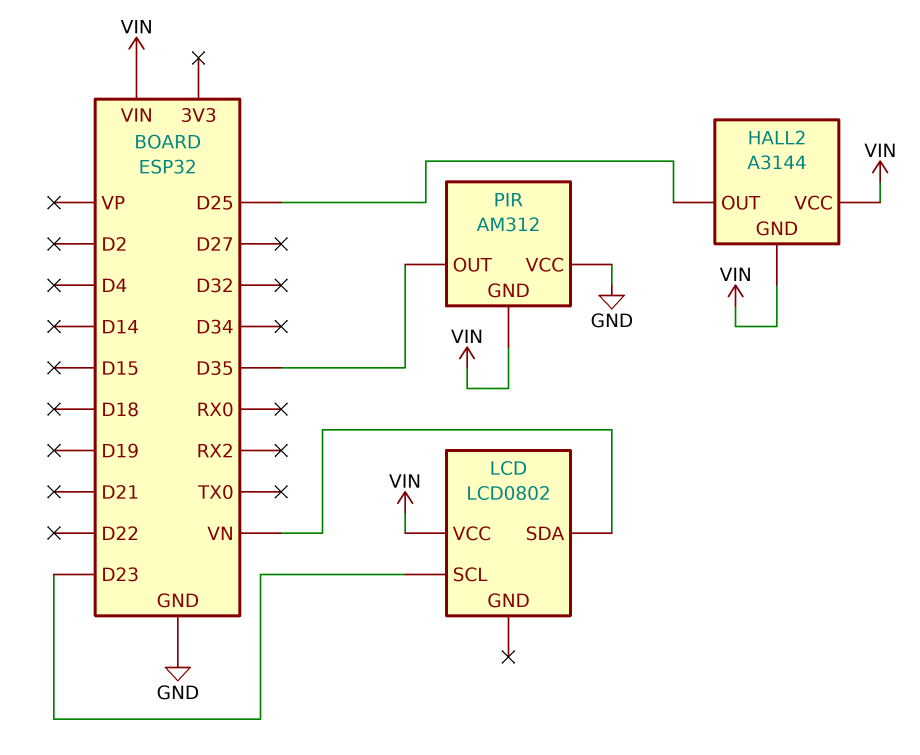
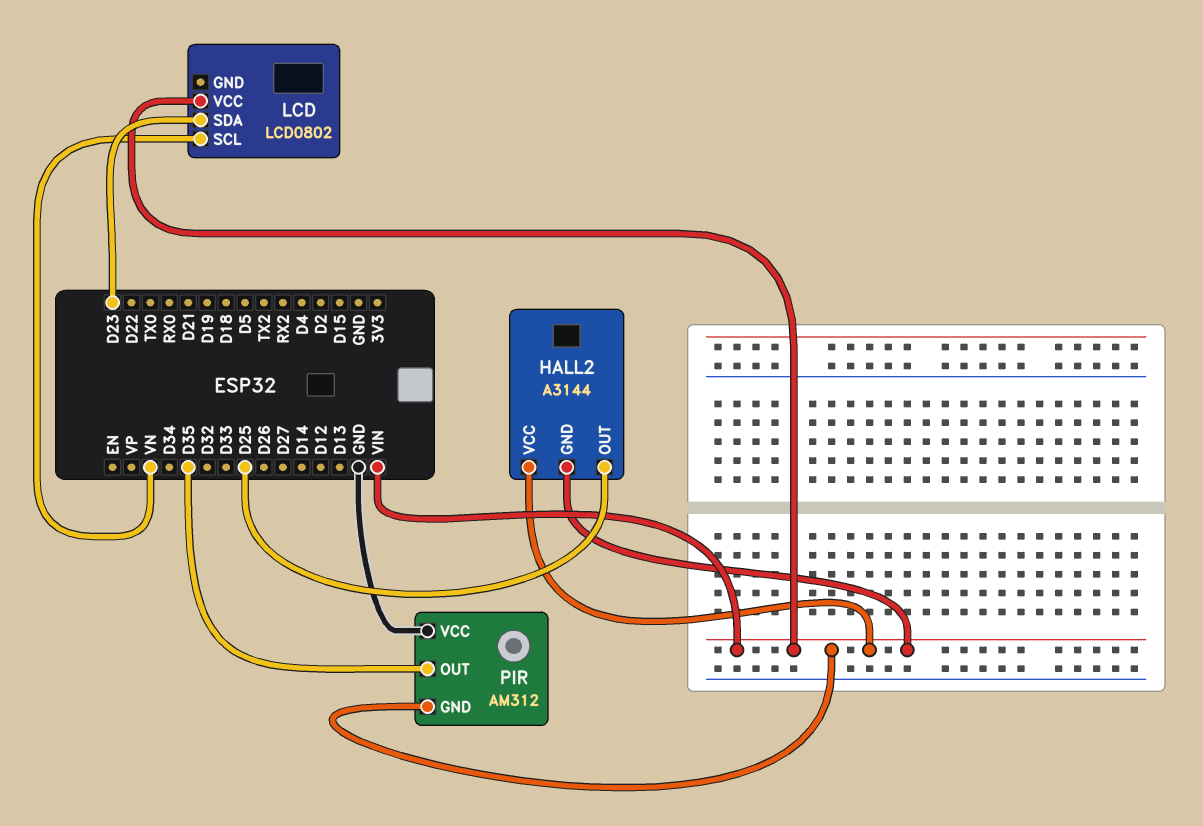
LCD pin SCL: D23 -> VN
LCD pin SDA: VN -> D23

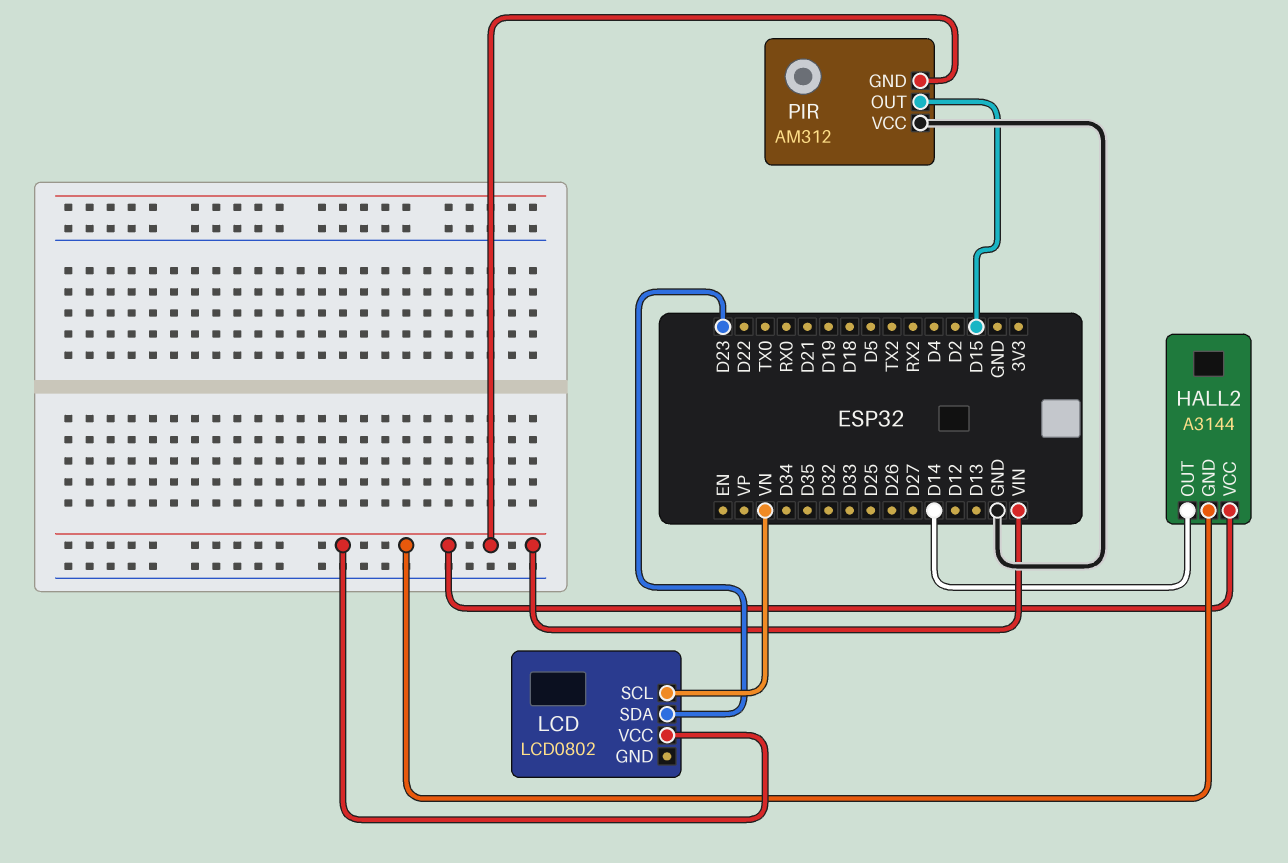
HALL2 pin OUT: D25 -> D14
PIR pin OUT: D35 -> D15

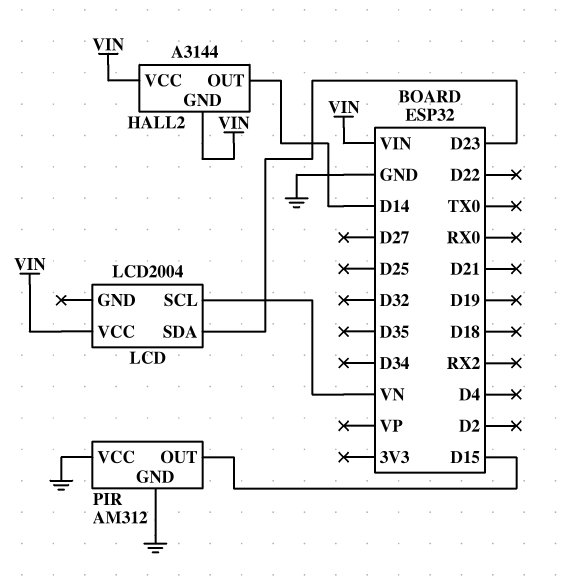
LCD: LCD0802 -> LCD2004
PIR pin GND: VIN -> GND

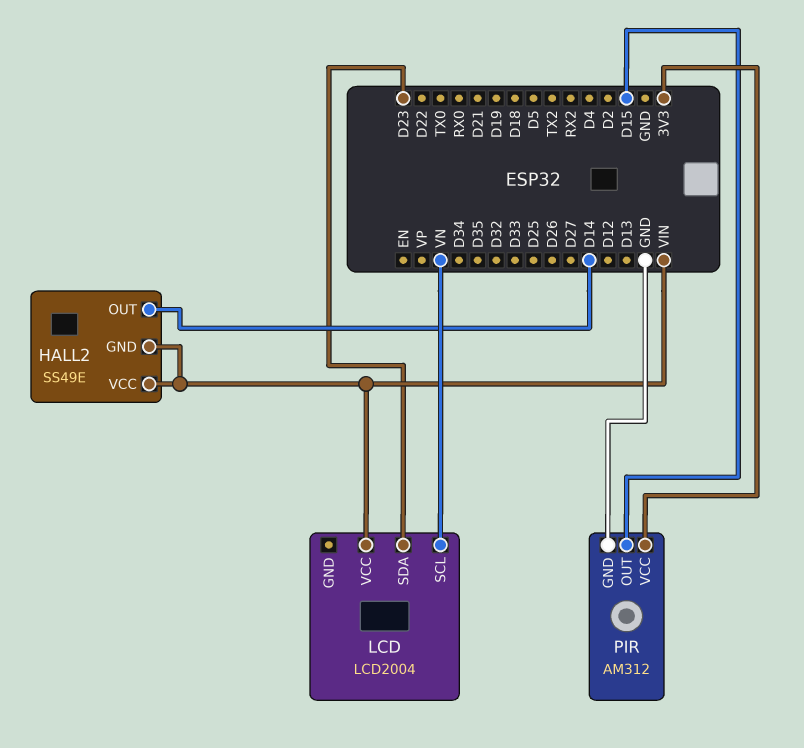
HALL2: A3144 -> SS49E
PIR pin VCC: GND -> 3V3

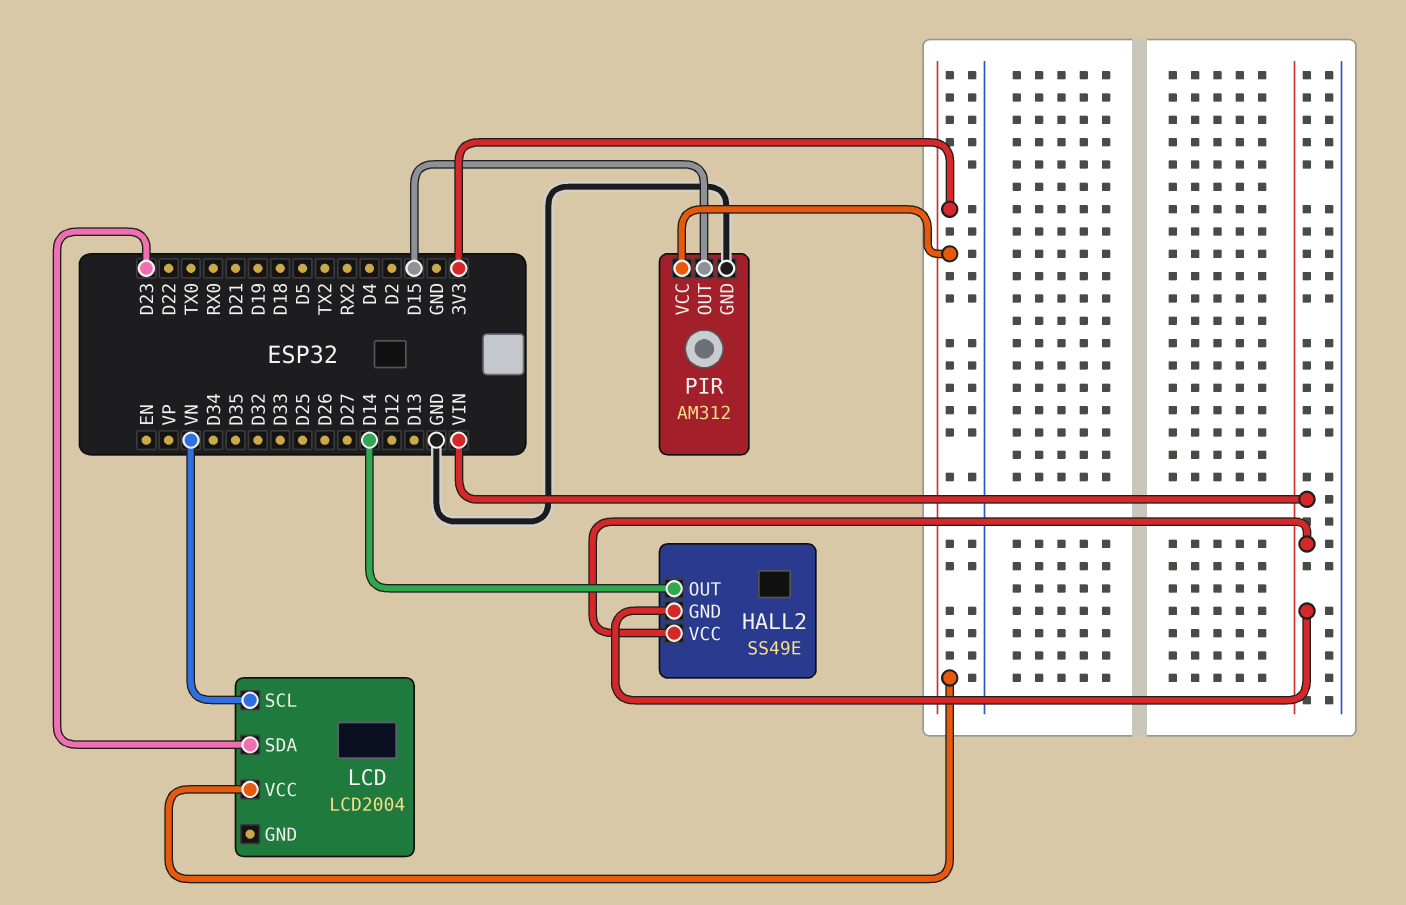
LCD pin VCC: VIN -> 3V3

